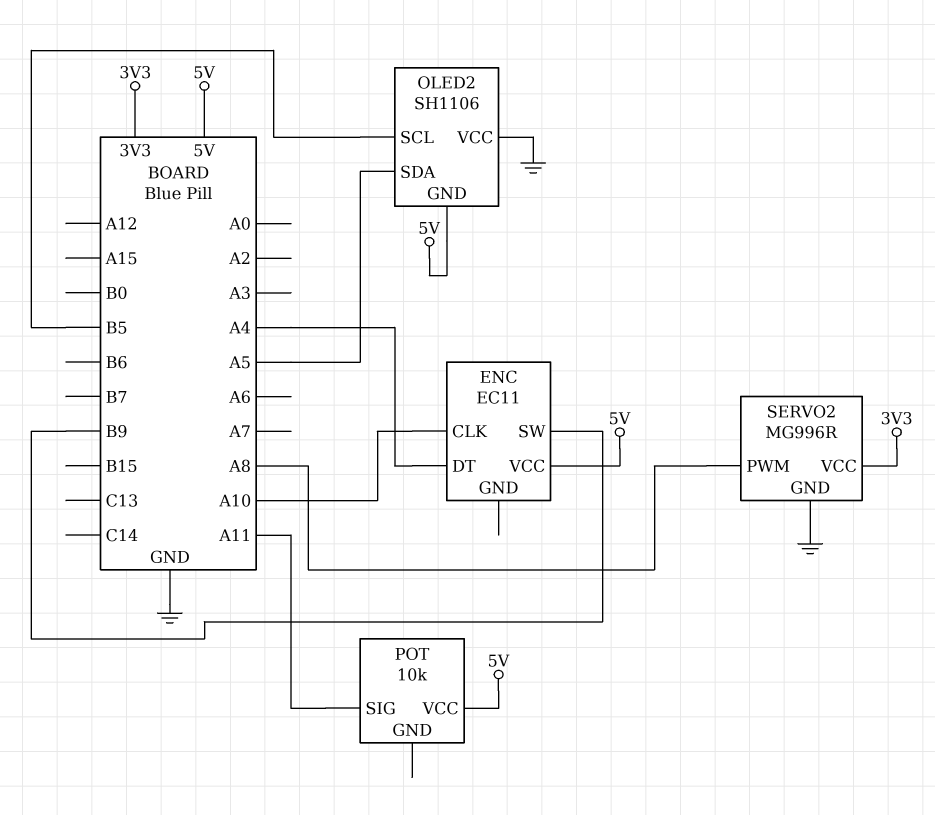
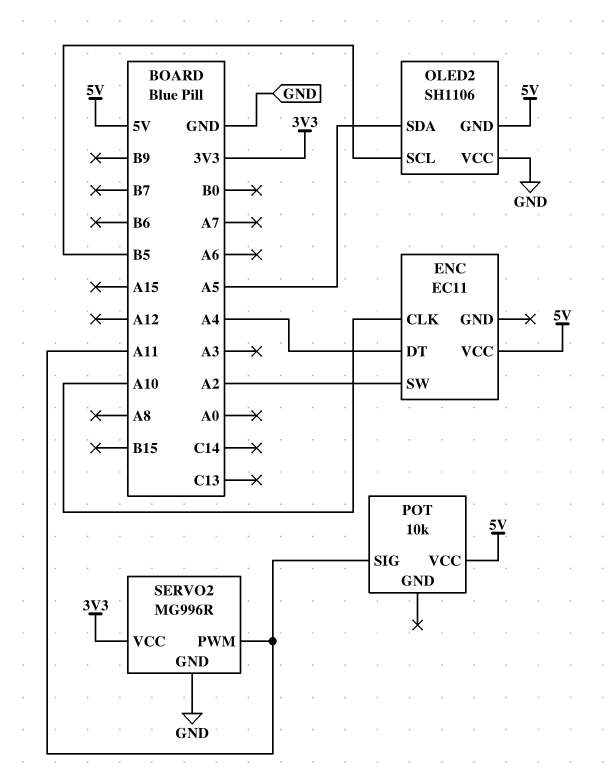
ENC pin SW: B9 -> A2
SERVO2 pin PWM: A8 -> A11

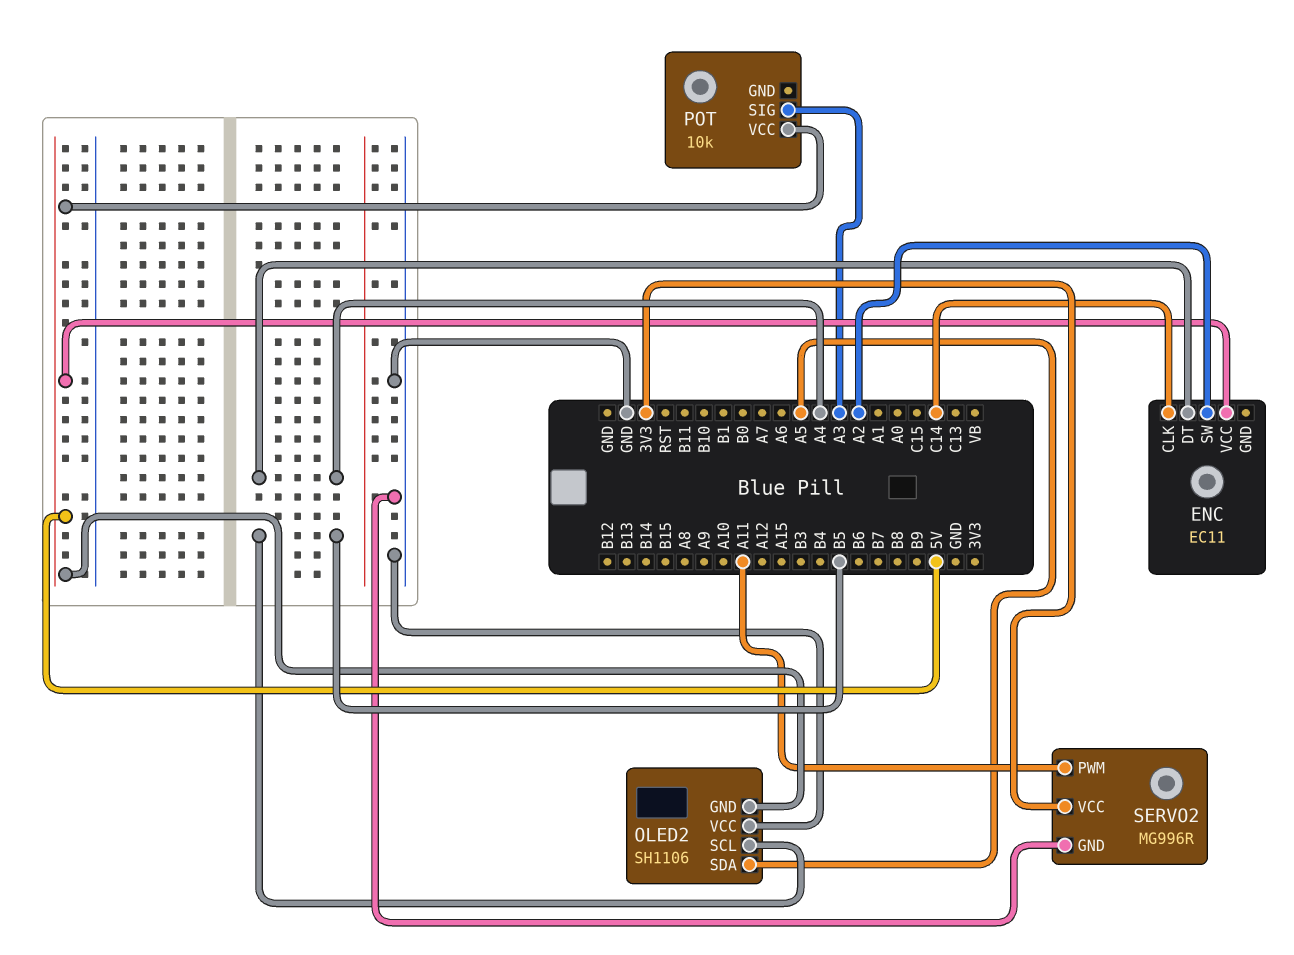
ENC pin CLK: A10 -> C14
POT pin SIG: A11 -> A3

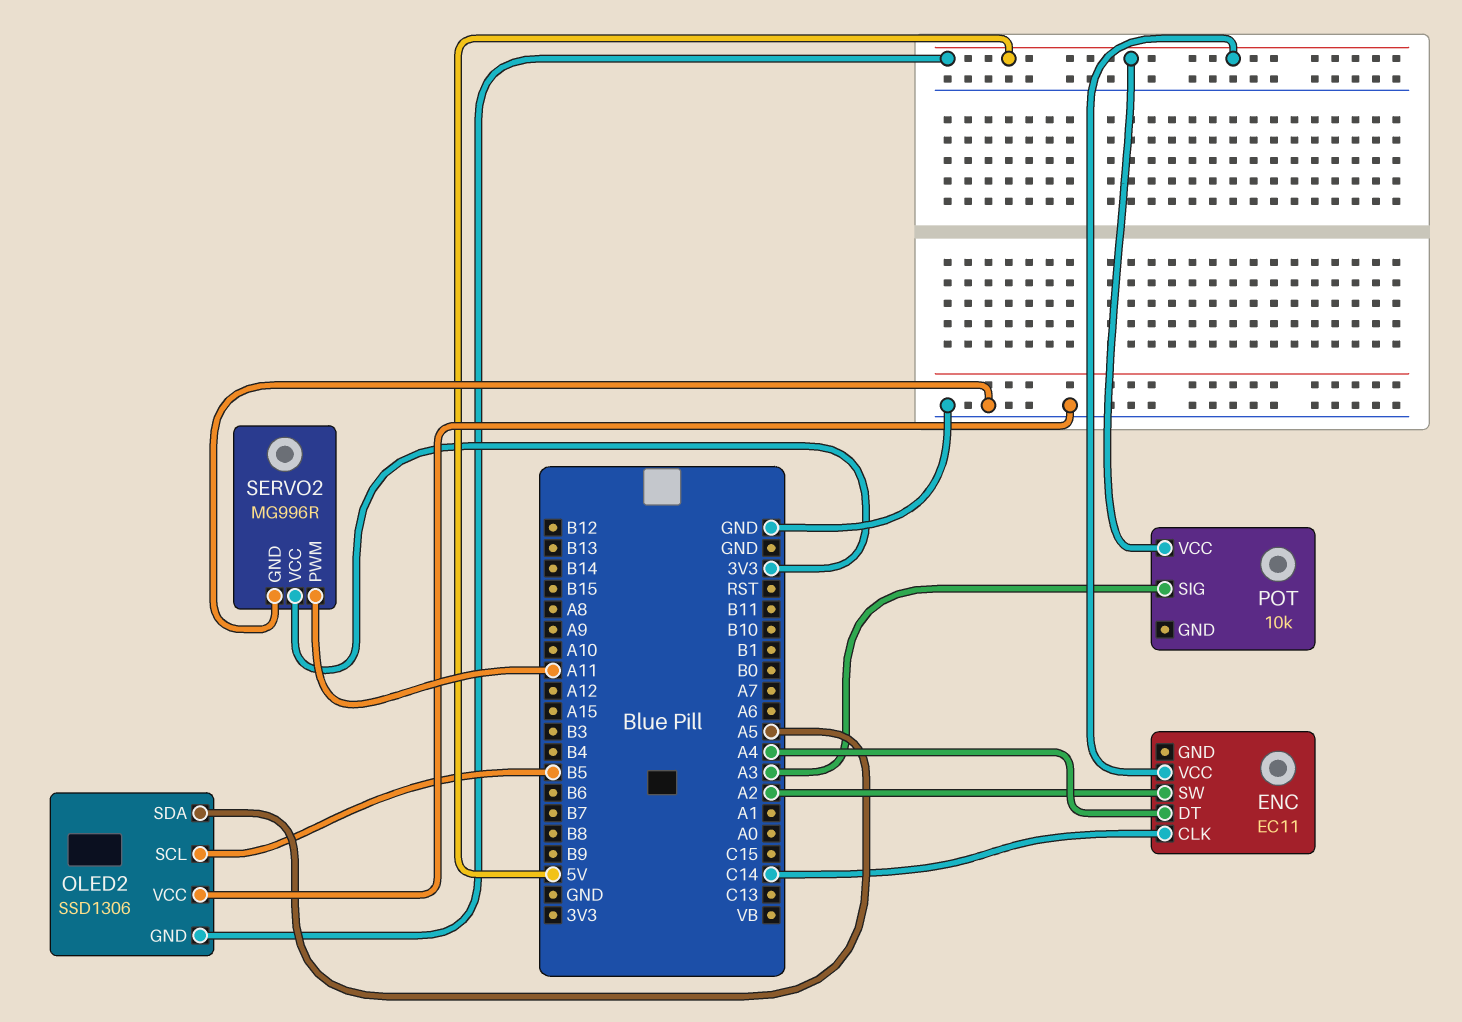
OLED2: SH1106 -> SSD1306

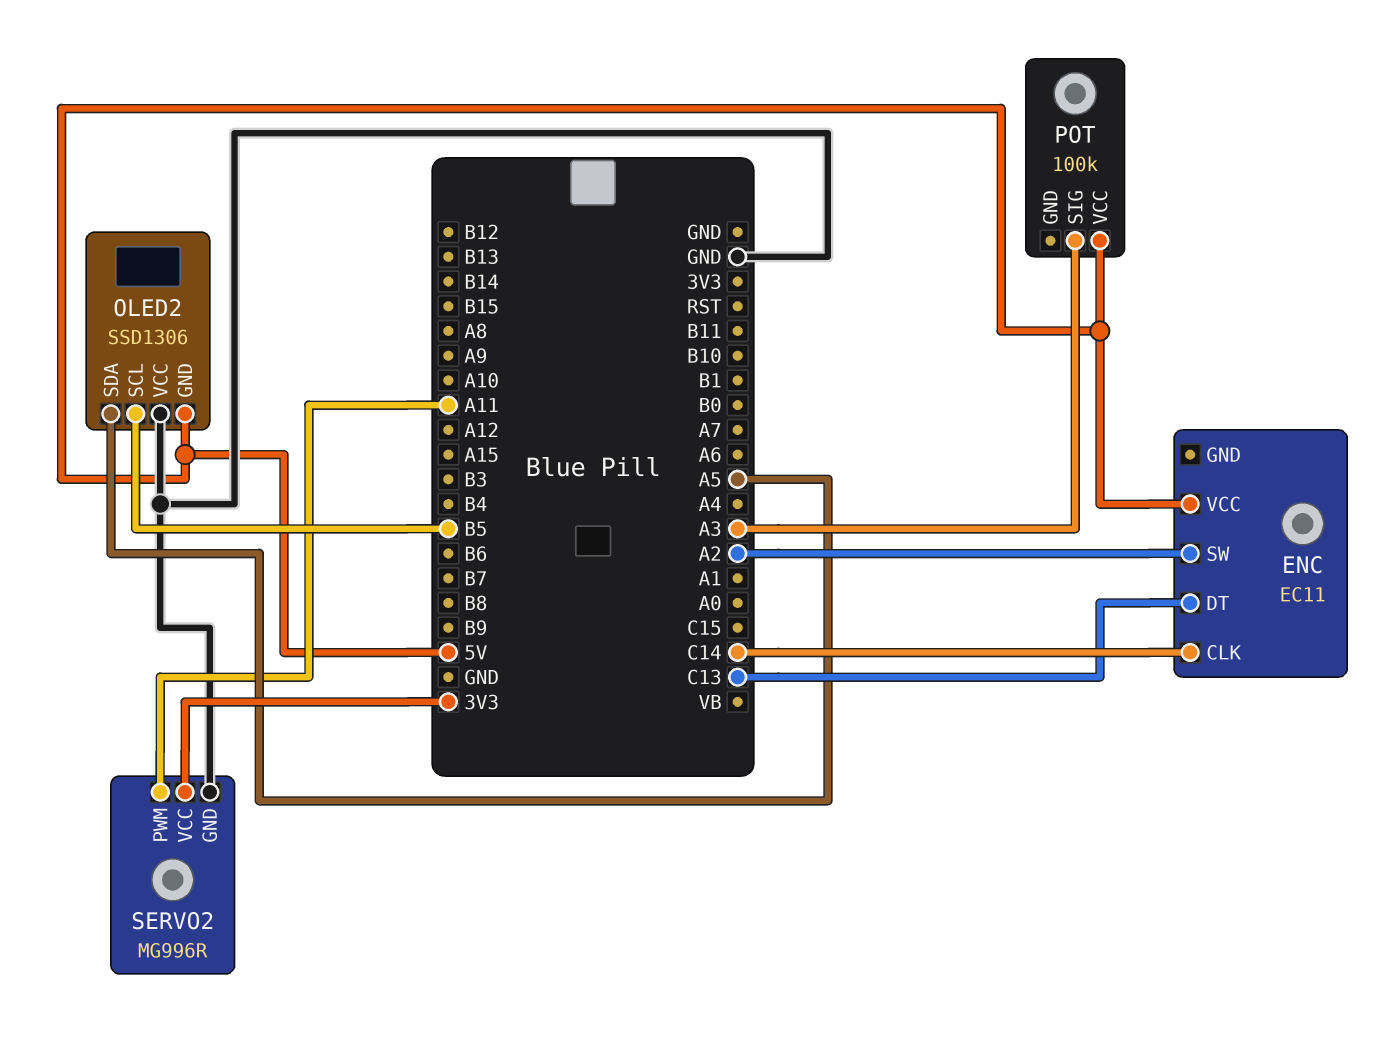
ENC pin DT: A4 -> C13
POT: 10k -> 100k

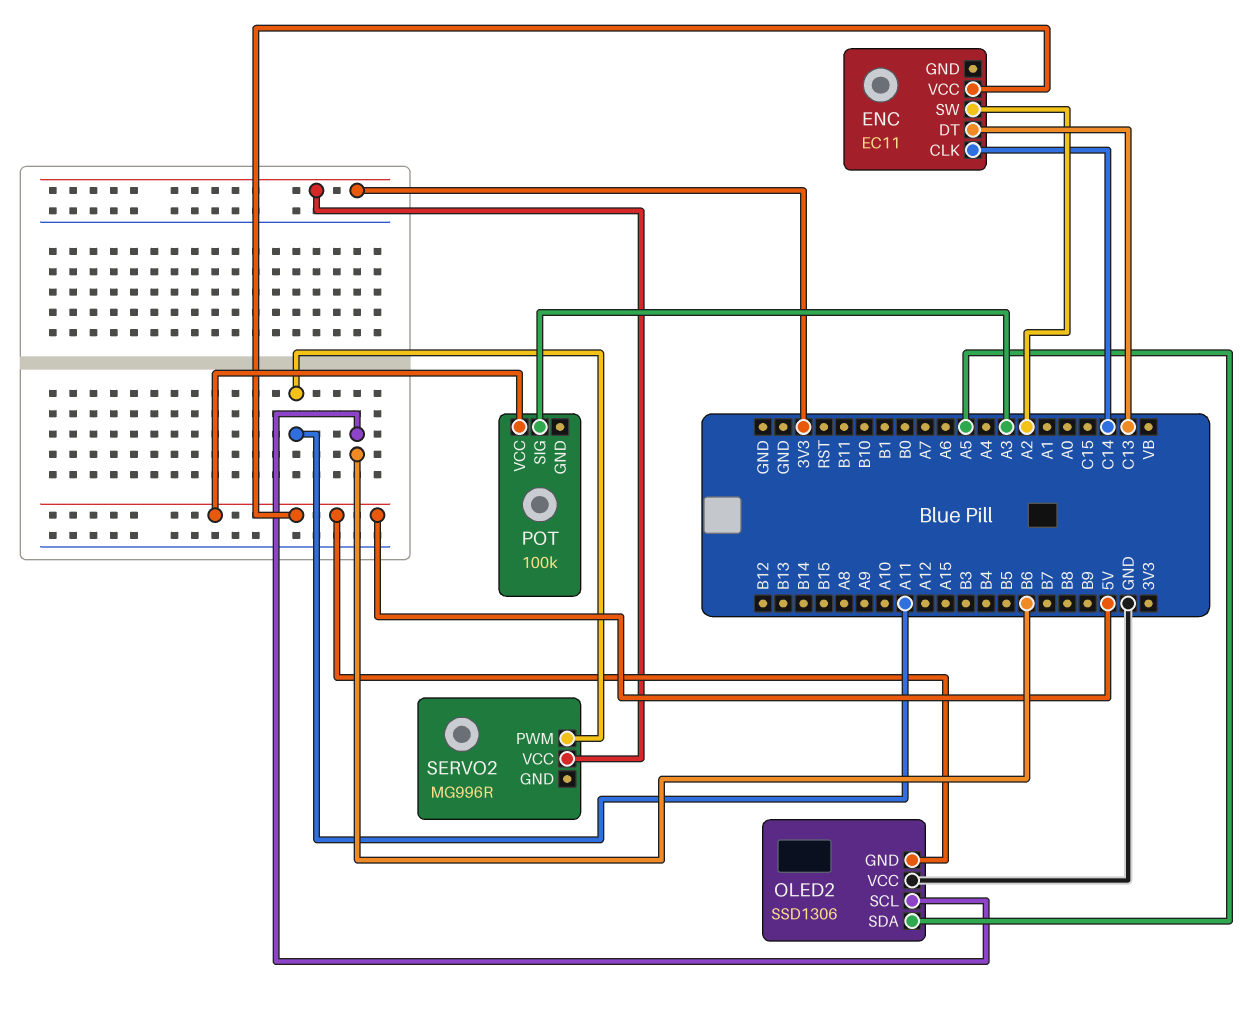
OLED2 pin SCL: B5 -> B6
SERVO2 pin GND: GND -> none

